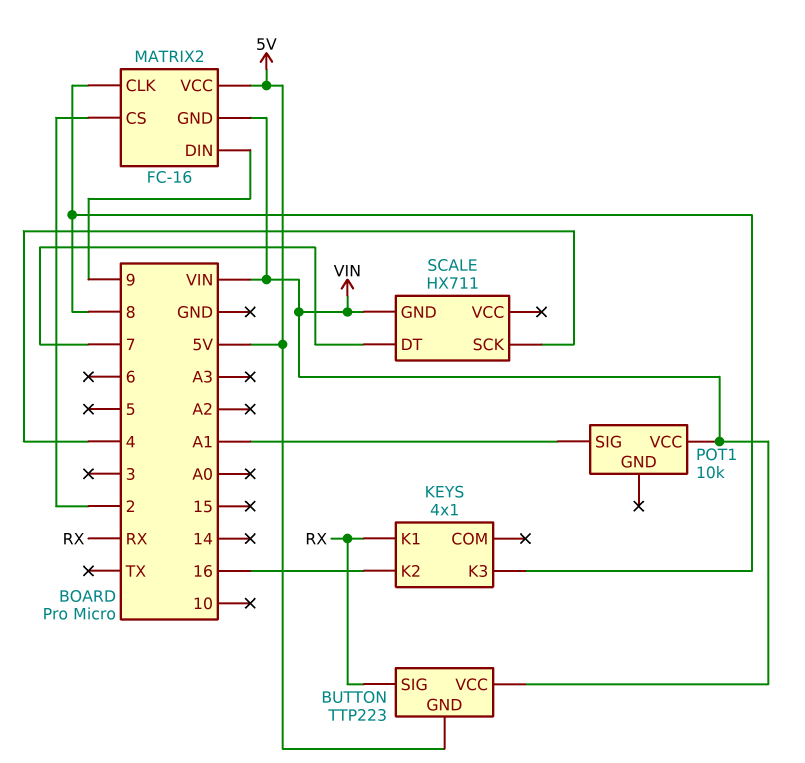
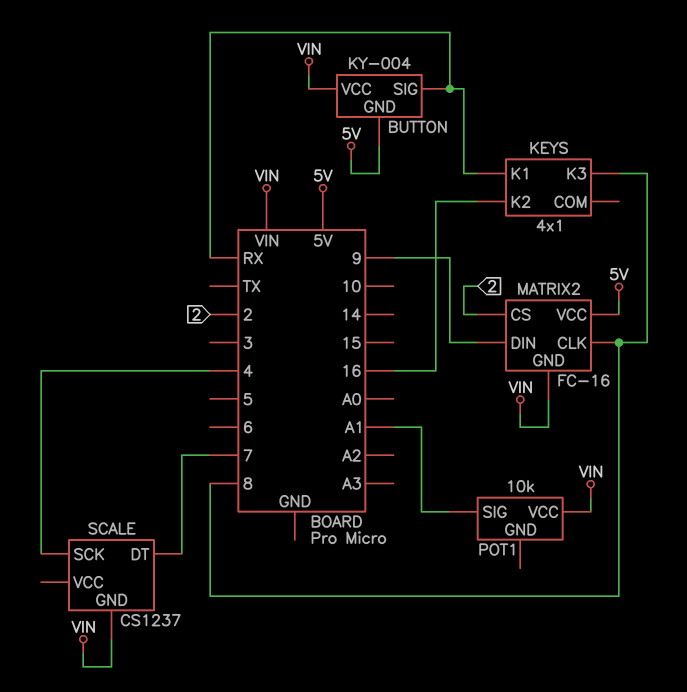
BUTTON: TTP223 -> KY-004
SCALE: HX711 -> CS1237

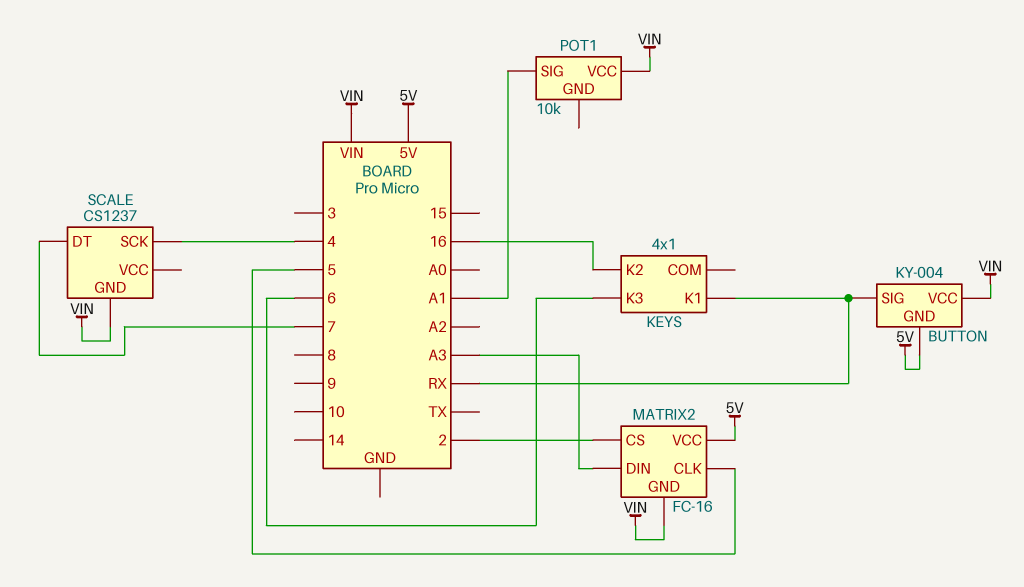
KEYS pin K3: 8 -> 6
MATRIX2 pin CLK: 8 -> 5
MATRIX2 pin DIN: 9 -> A3

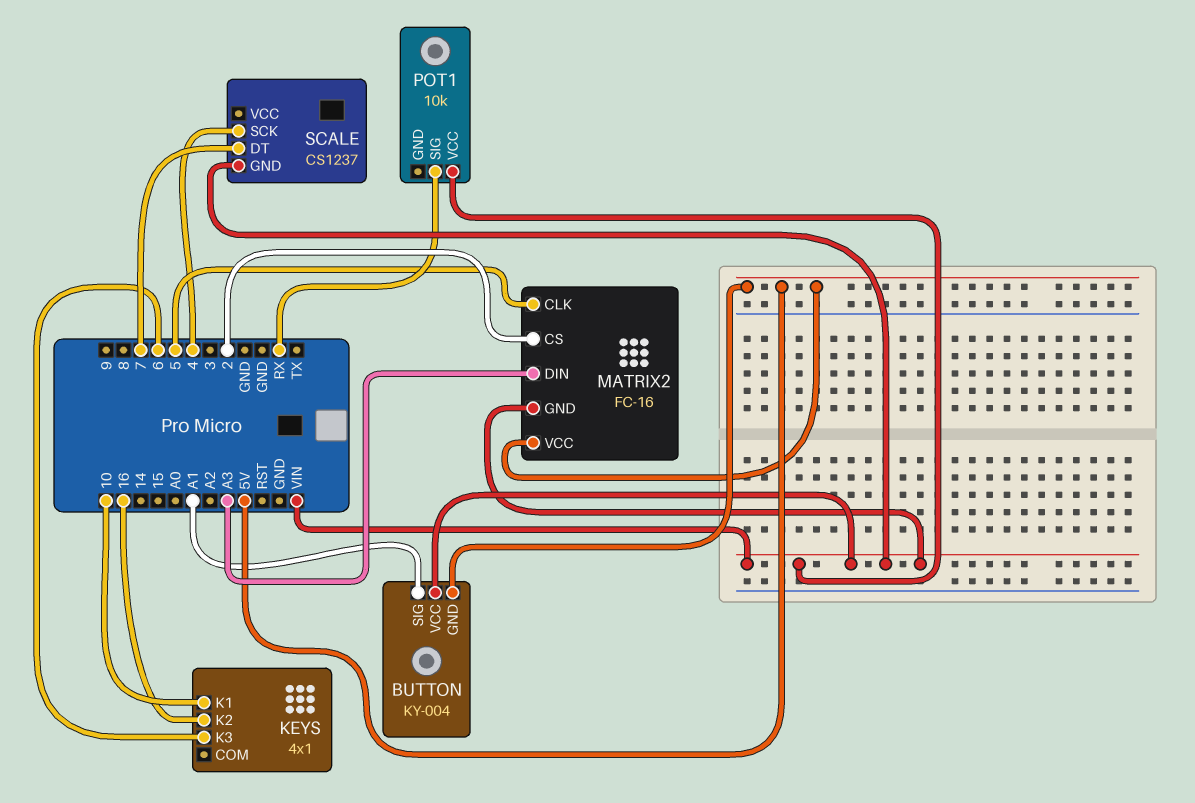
BUTTON pin SIG: RX -> A1
KEYS pin K1: RX -> 10
POT1 pin SIG: A1 -> RX

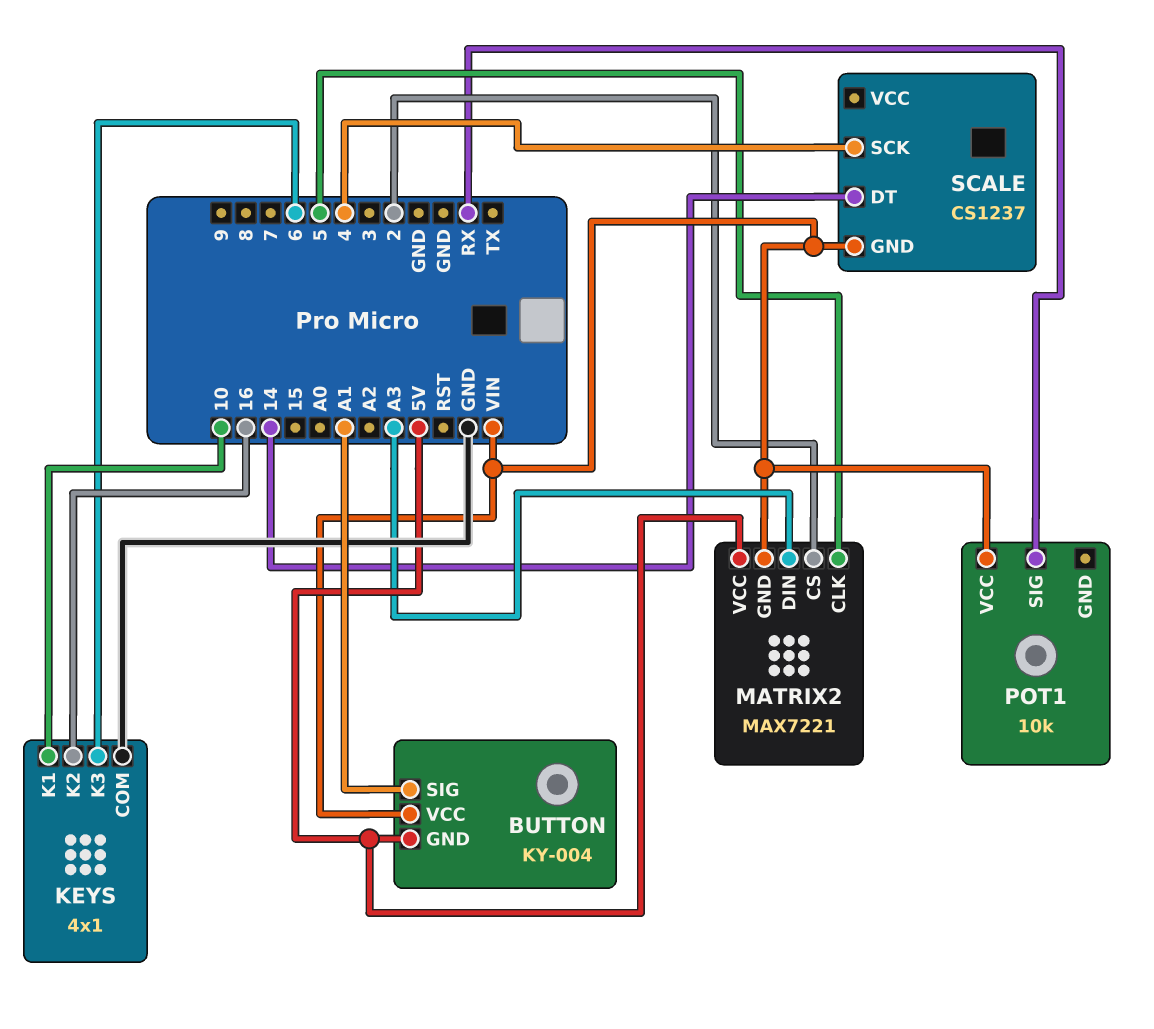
KEYS pin COM: none -> GND
MATRIX2: FC-16 -> MAX7221
SCALE pin DT: 7 -> 14

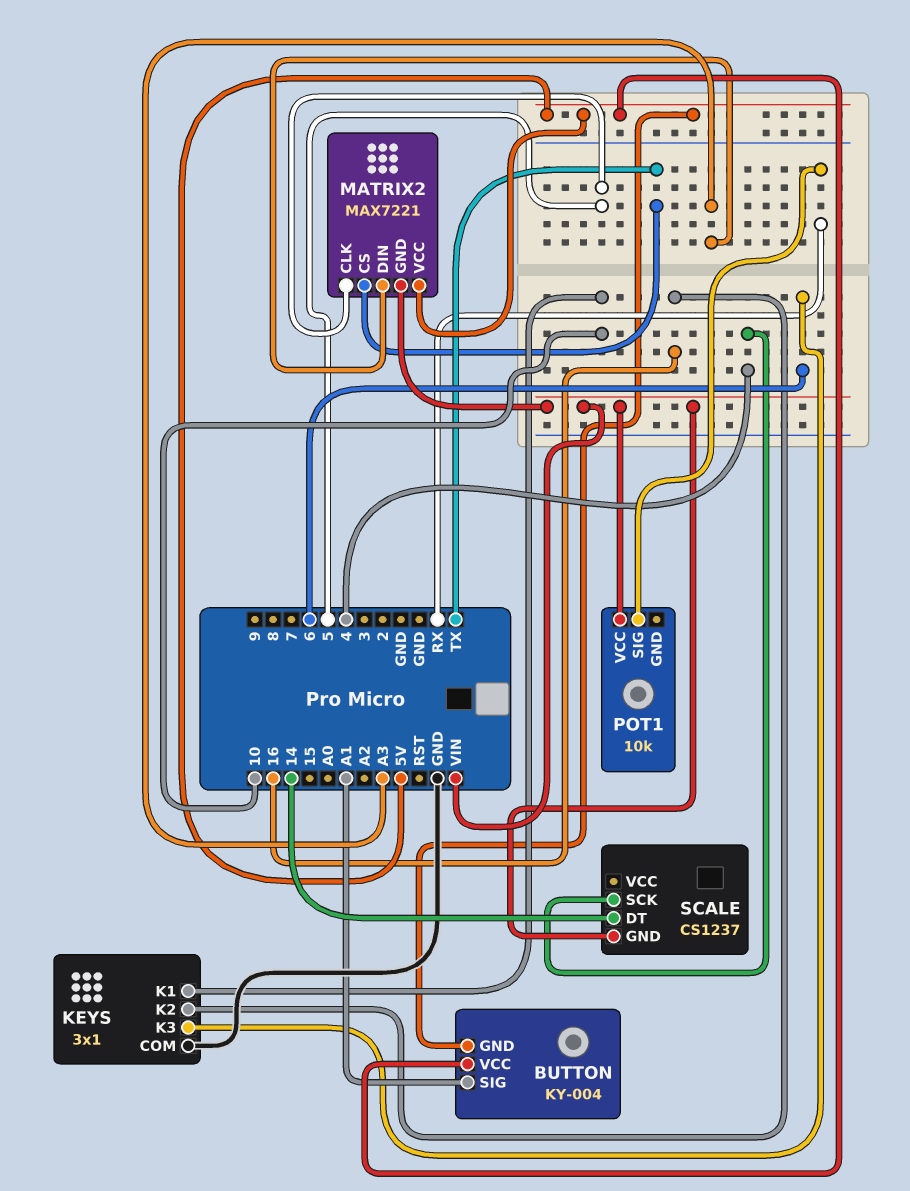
BUTTON pin VCC: VIN -> 5V
KEYS: 4x1 -> 3x1
MATRIX2 pin CS: 2 -> TX

